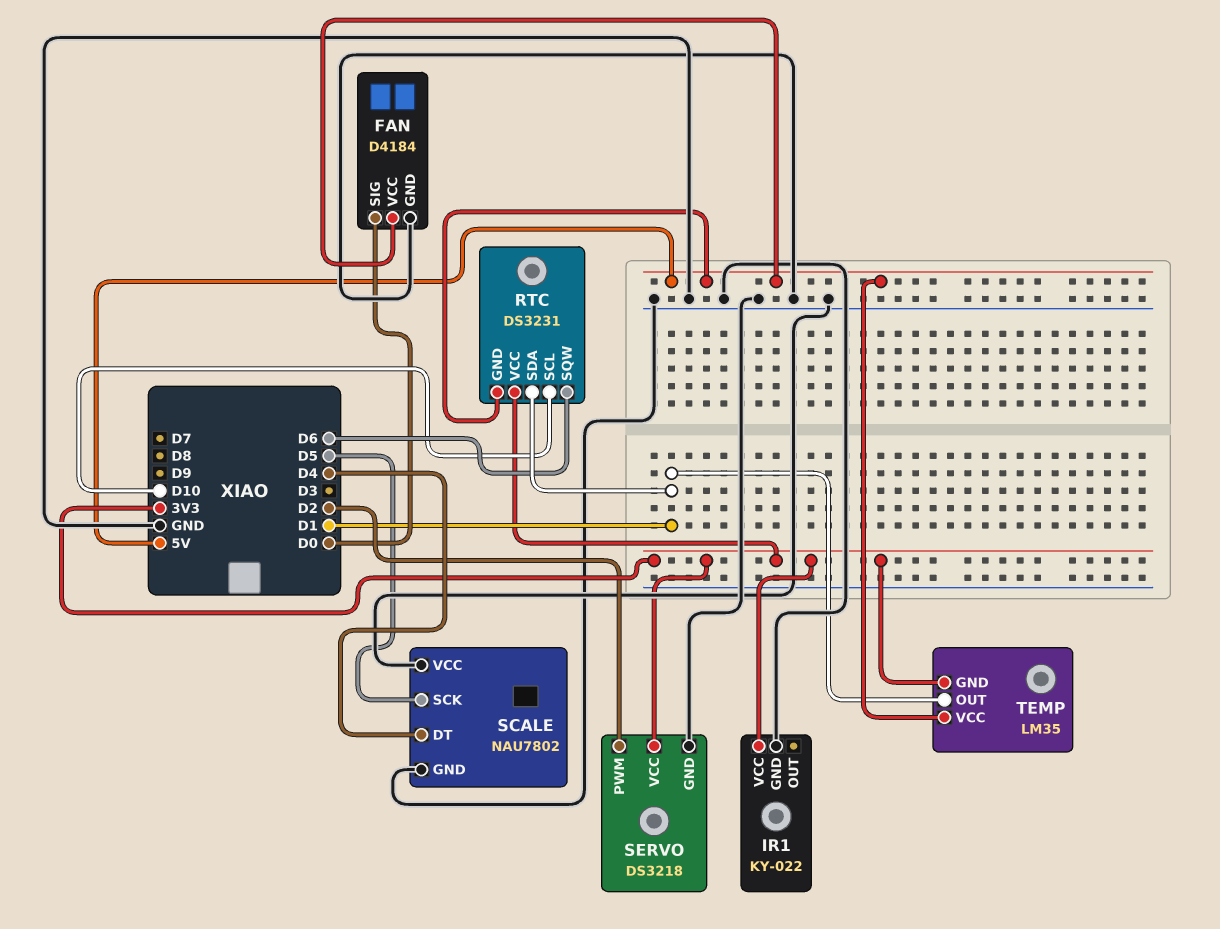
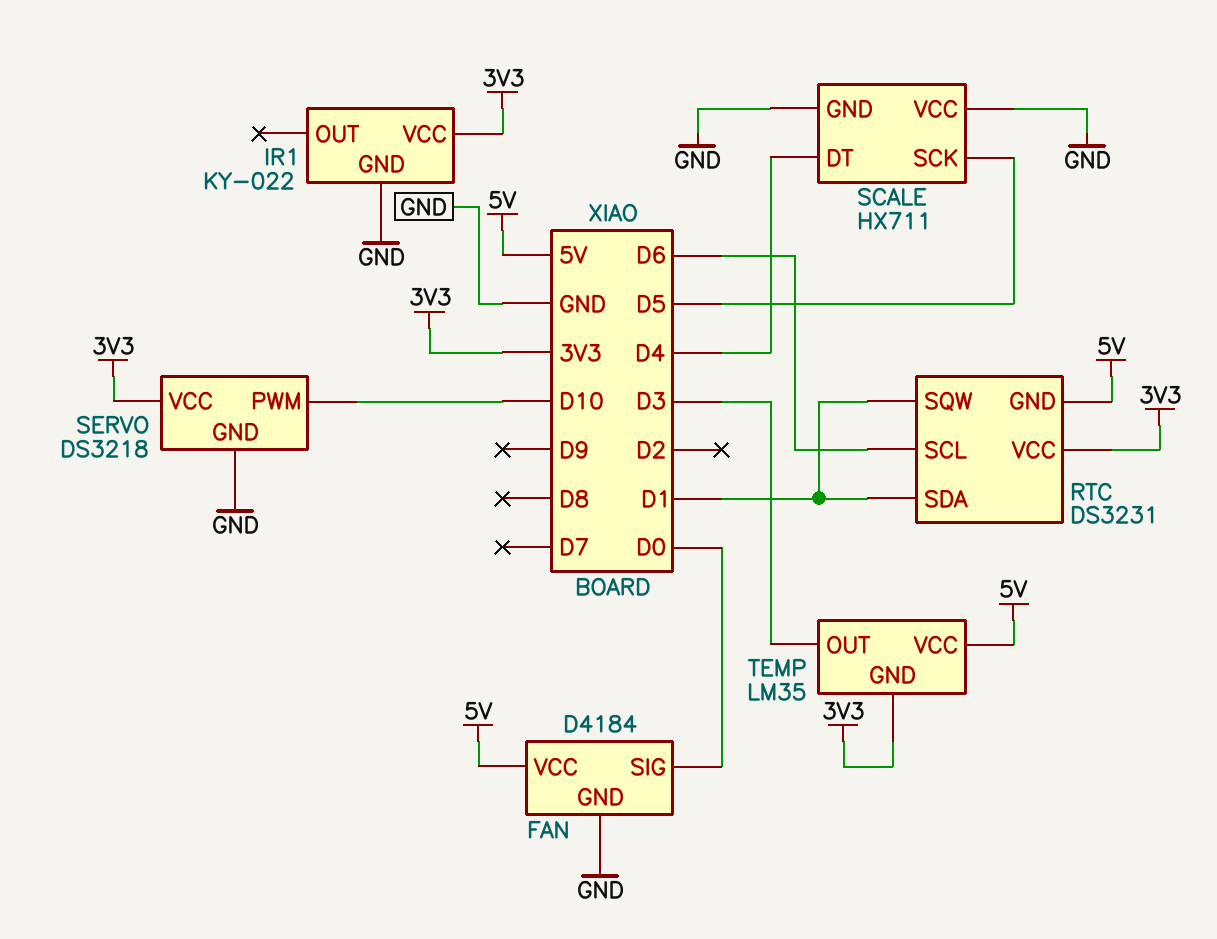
RTC pin SCL: D10 -> D6
RTC pin SQW: D6 -> D1
SCALE: NAU7802 -> HX711
SERVO pin PWM: D2 -> D10
TEMP pin OUT: D1 -> D3

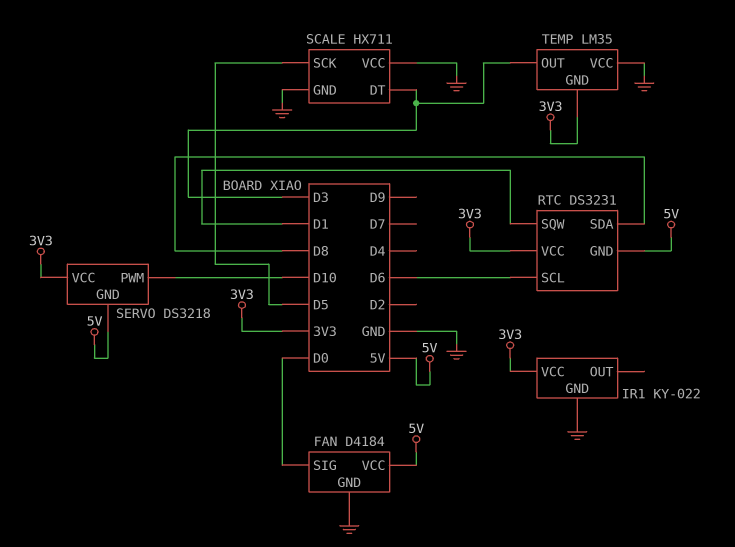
RTC pin SDA: D1 -> D8
SCALE pin DT: D4 -> D3
SERVO pin GND: GND -> 5V
TEMP pin VCC: 5V -> GND

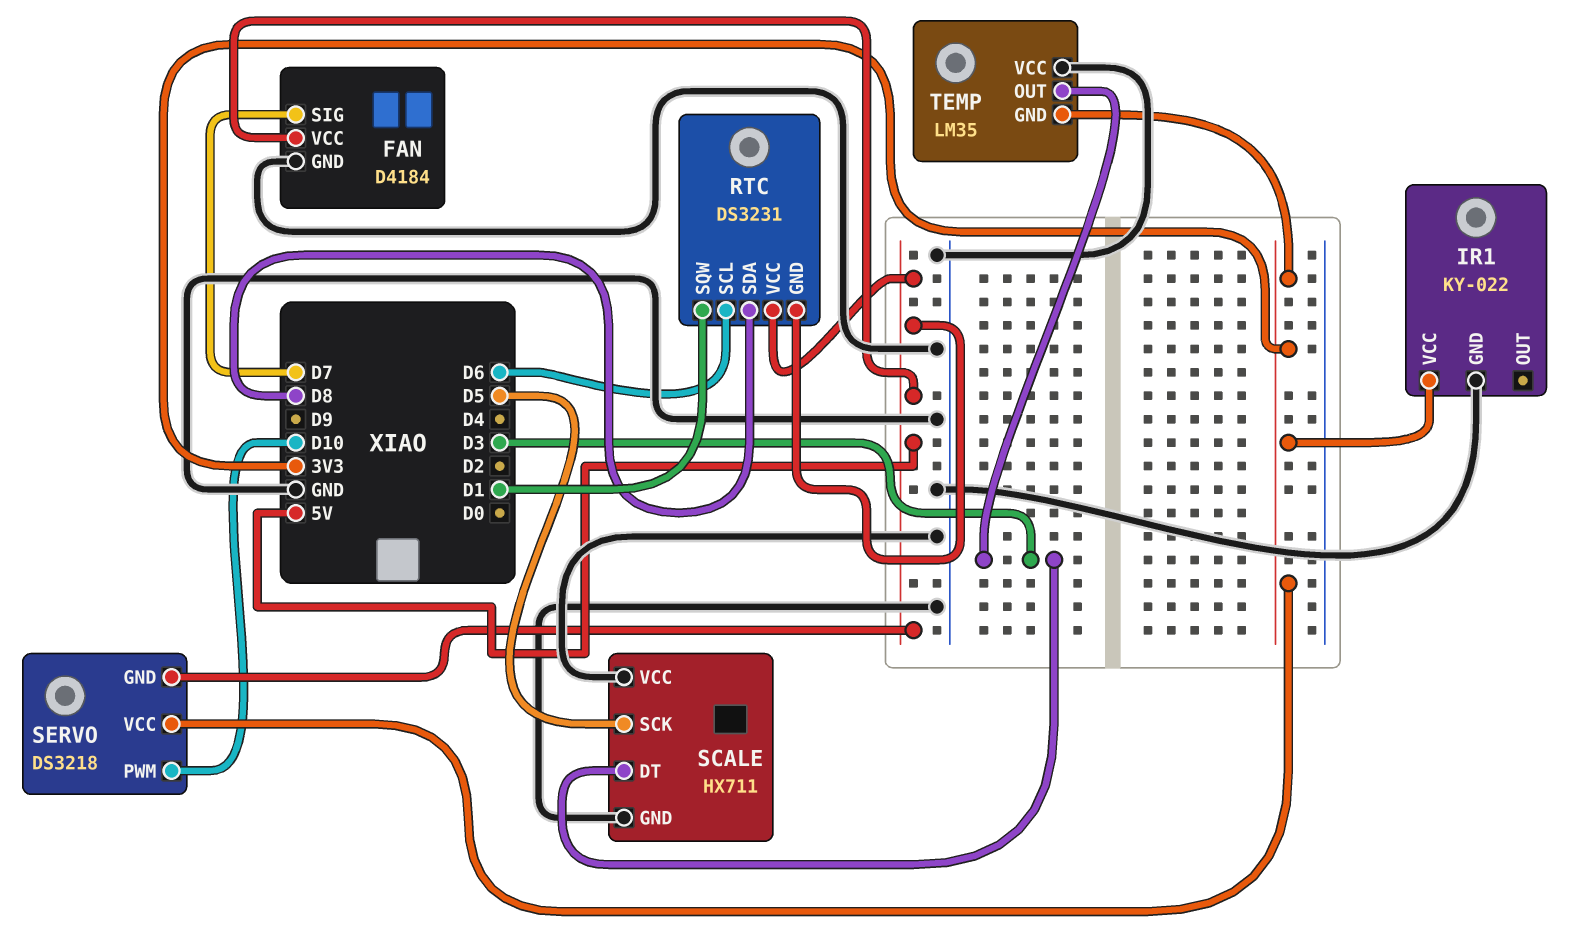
FAN pin SIG: D0 -> D7
RTC pin VCC: 3V3 -> 5V

